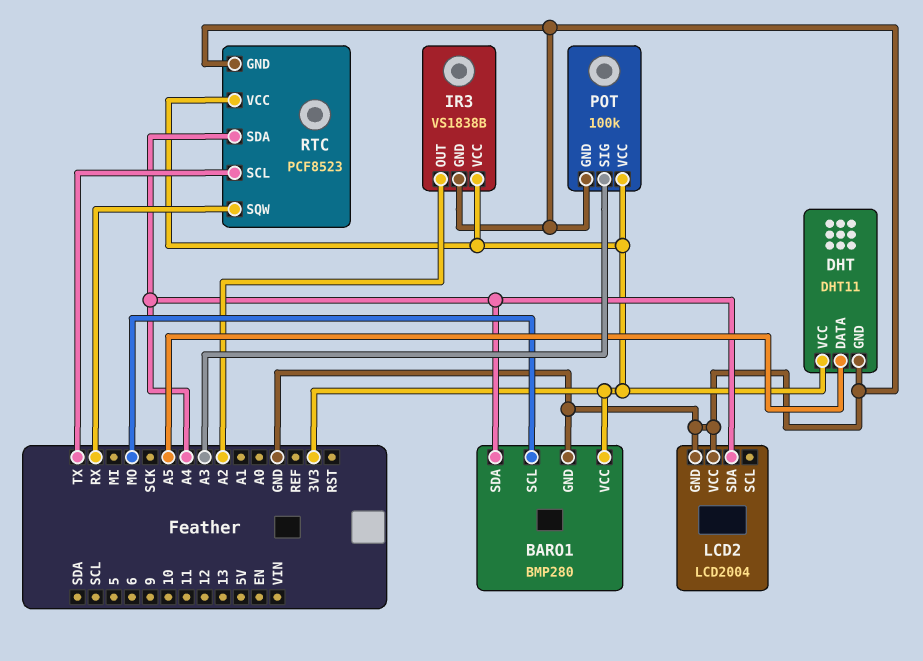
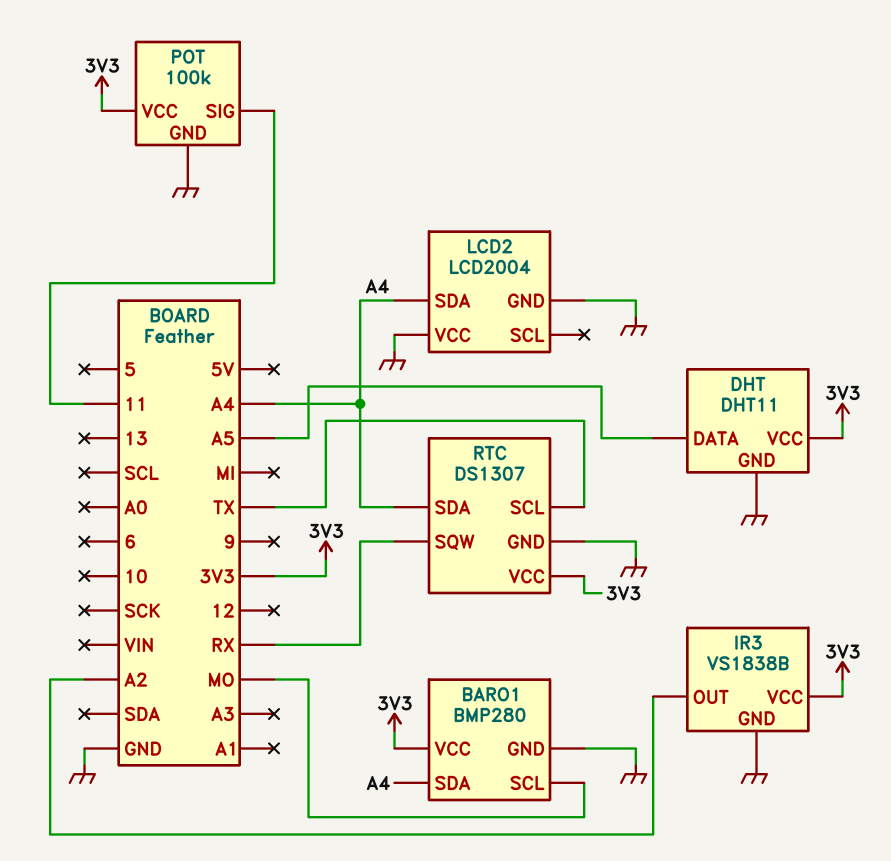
POT pin SIG: A3 -> 11
RTC: PCF8523 -> DS1307

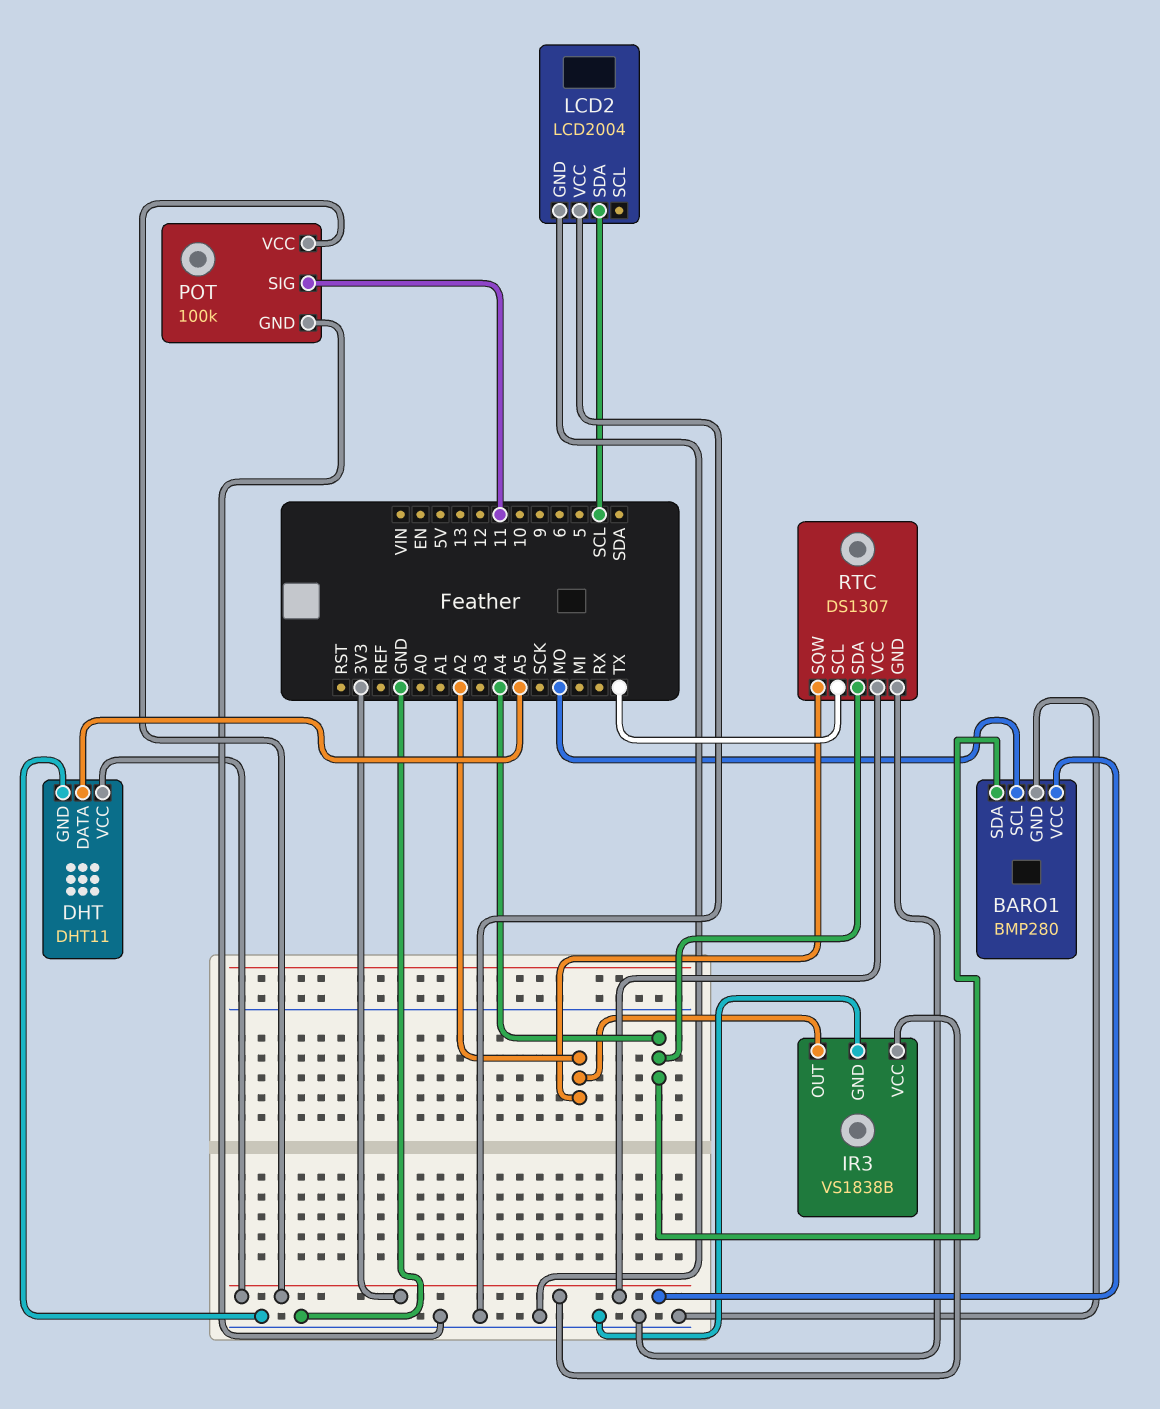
LCD2 pin SDA: A4 -> SCL
RTC pin SQW: RX -> A2

